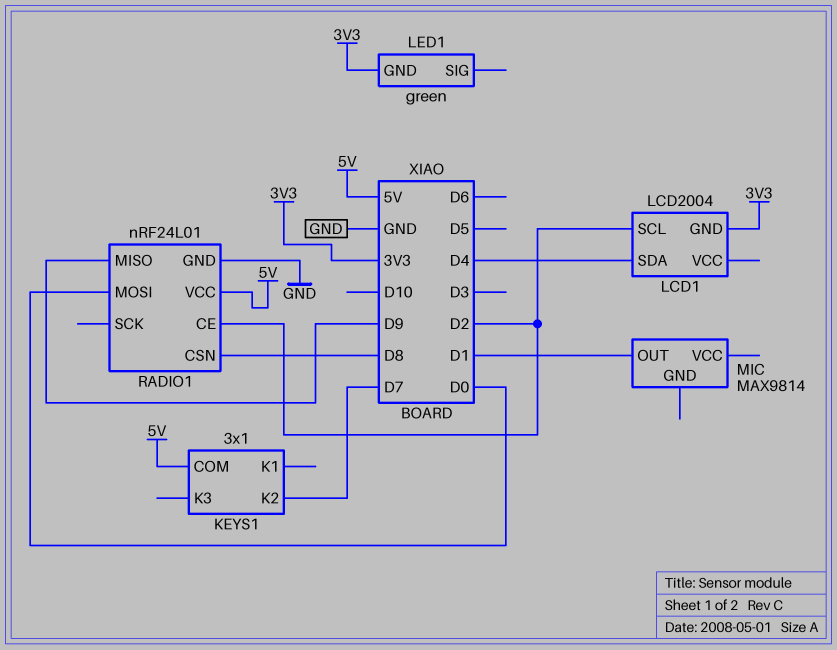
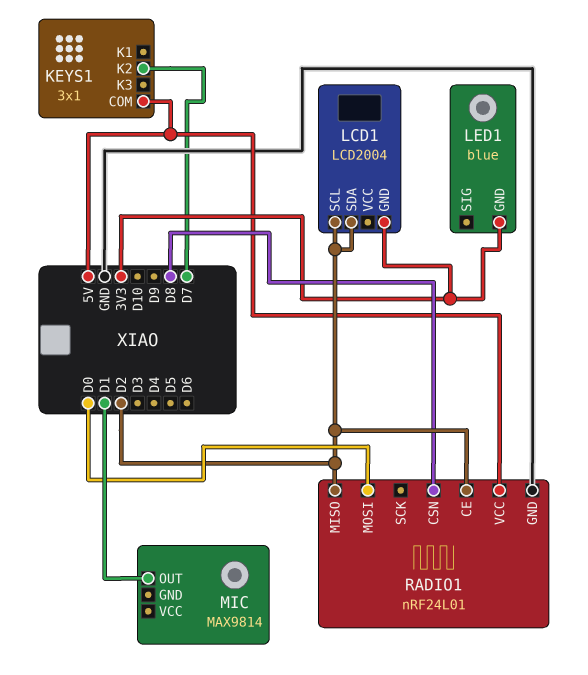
LCD1 pin SDA: D4 -> D2
LED1: green -> blue
RADIO1 pin MISO: D9 -> D2

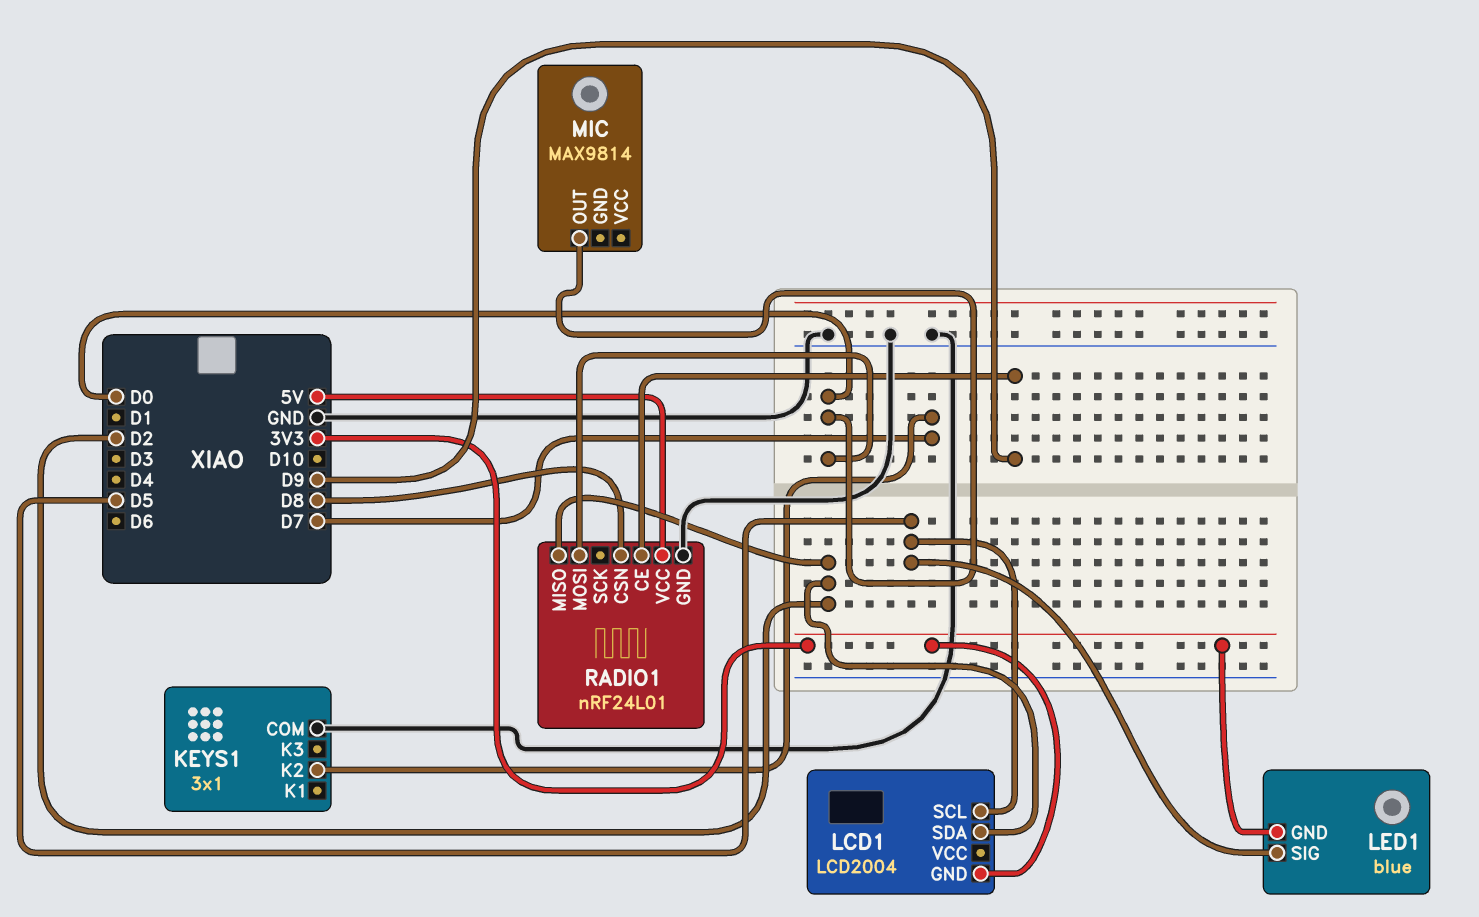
KEYS1 pin COM: 5V -> GND
LCD1 pin SCL: D2 -> D5
LED1 pin SIG: none -> D5
MIC pin OUT: D1 -> D0
RADIO1 pin CE: D2 -> D9

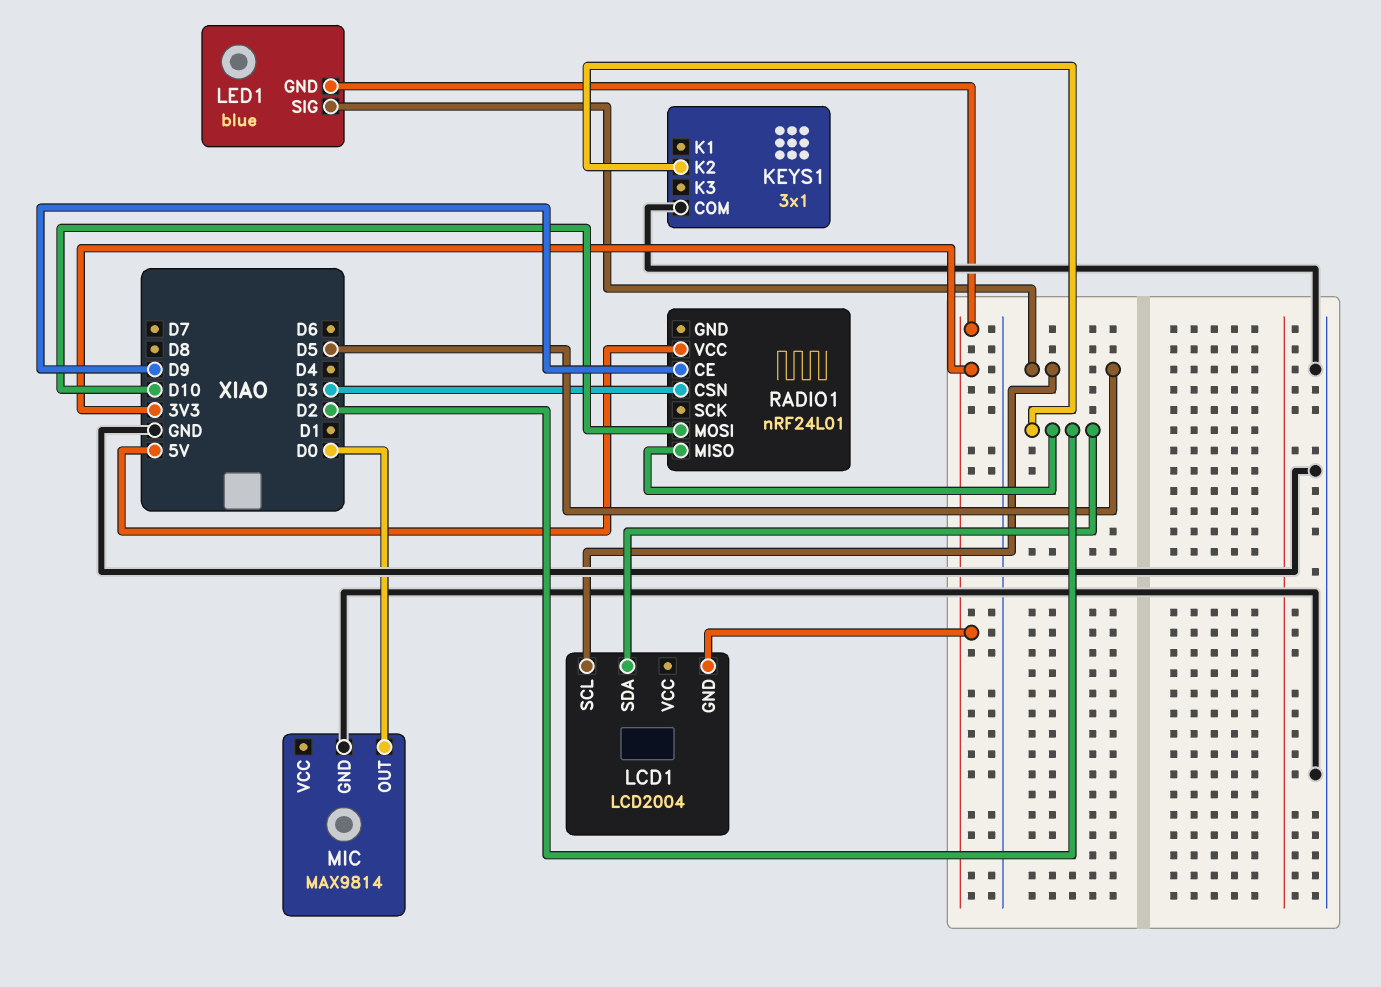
KEYS1 pin K2: D7 -> D2
MIC pin GND: none -> GND
RADIO1 pin CSN: D8 -> D3
RADIO1 pin GND: GND -> none
RADIO1 pin MOSI: D0 -> D10

